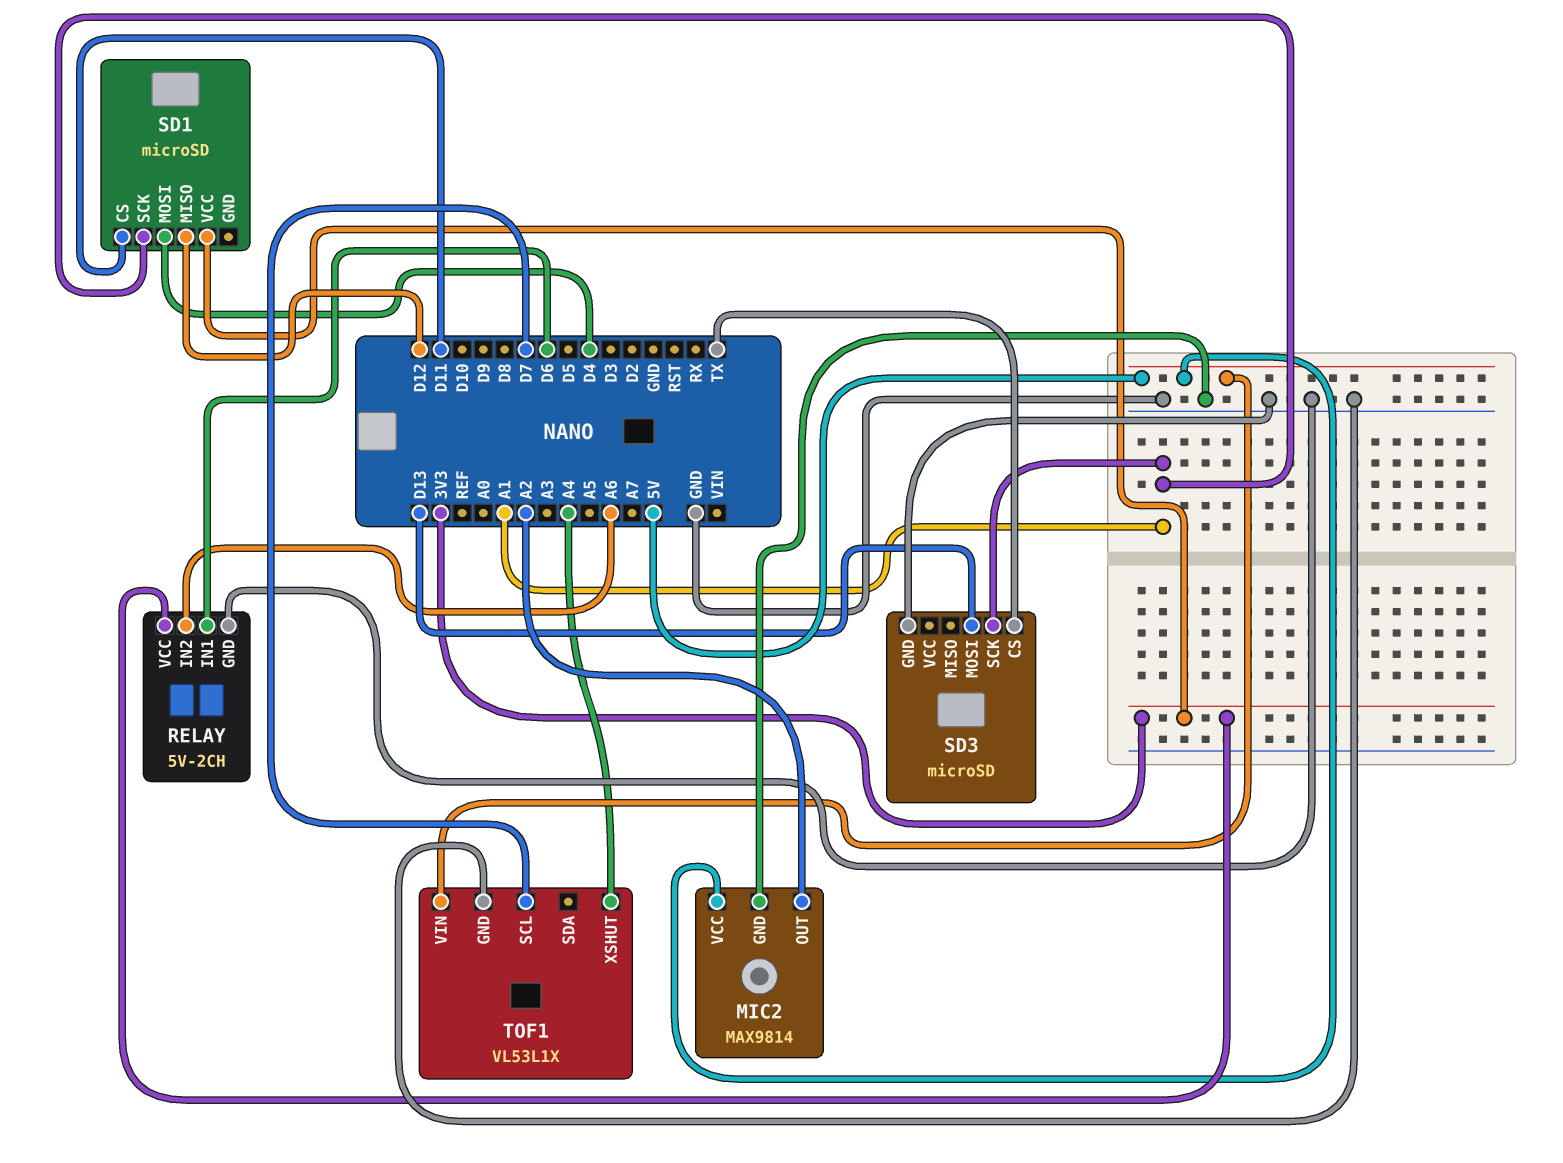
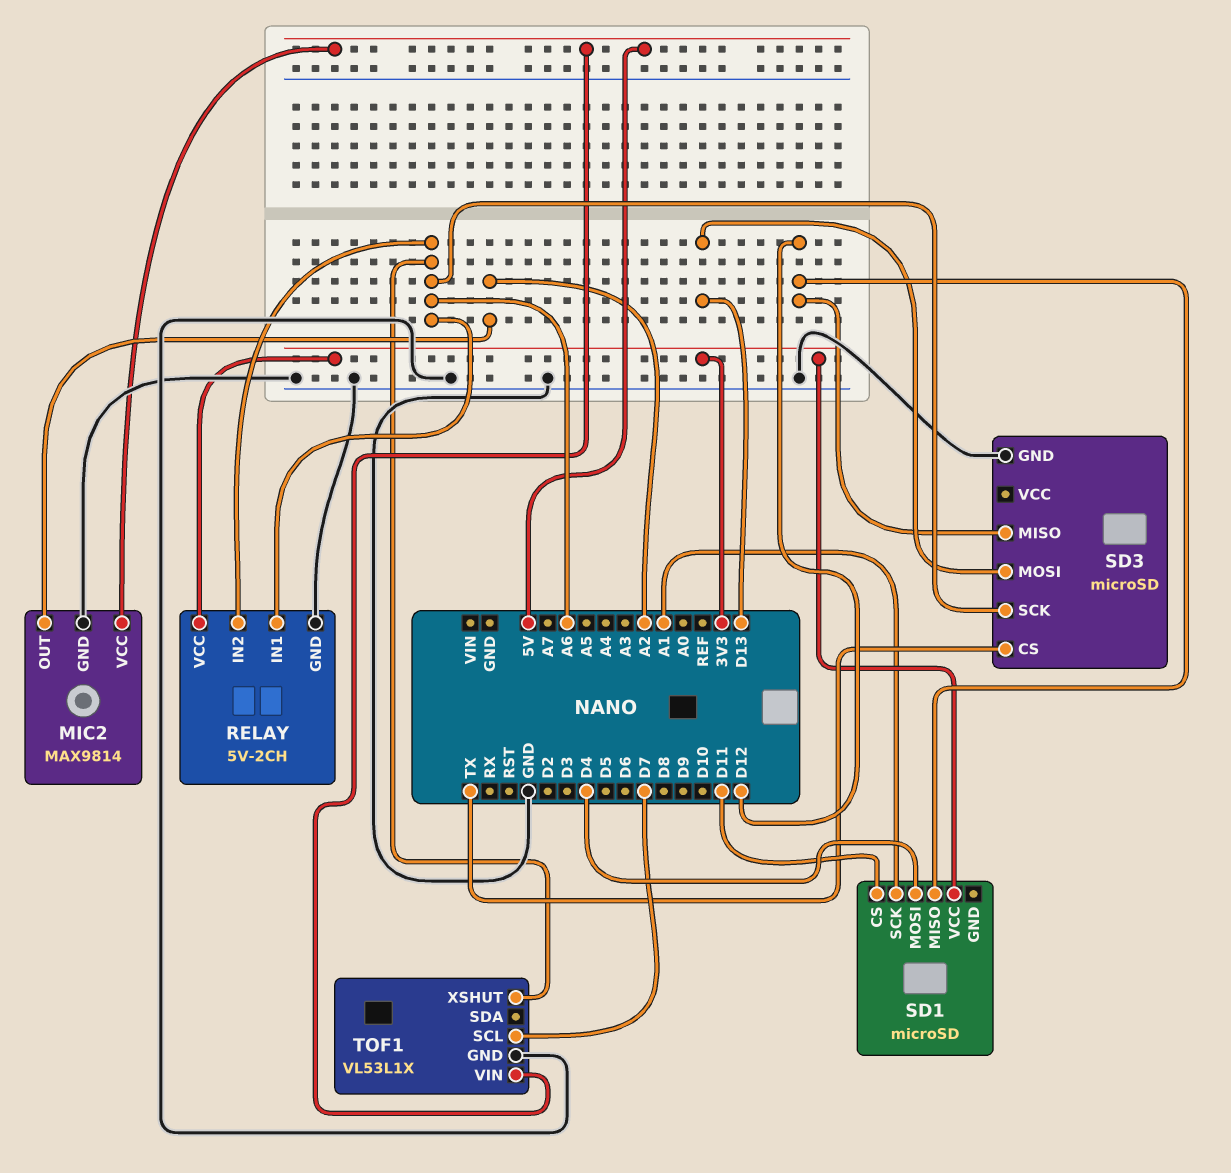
RELAY pin IN1: D6 -> A6
SD3 pin MISO: none -> D12
SD3 pin SCK: A1 -> A6
TOF1 pin XSHUT: A4 -> A6

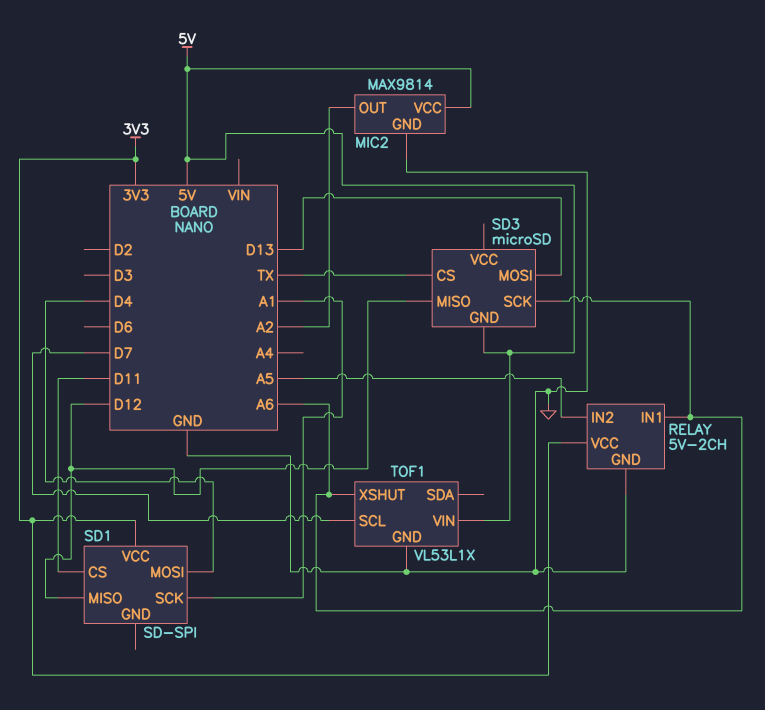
RELAY pin IN2: A6 -> A5
SD1: microSD -> SD-SPI
SD3 pin GND: GND -> 5V

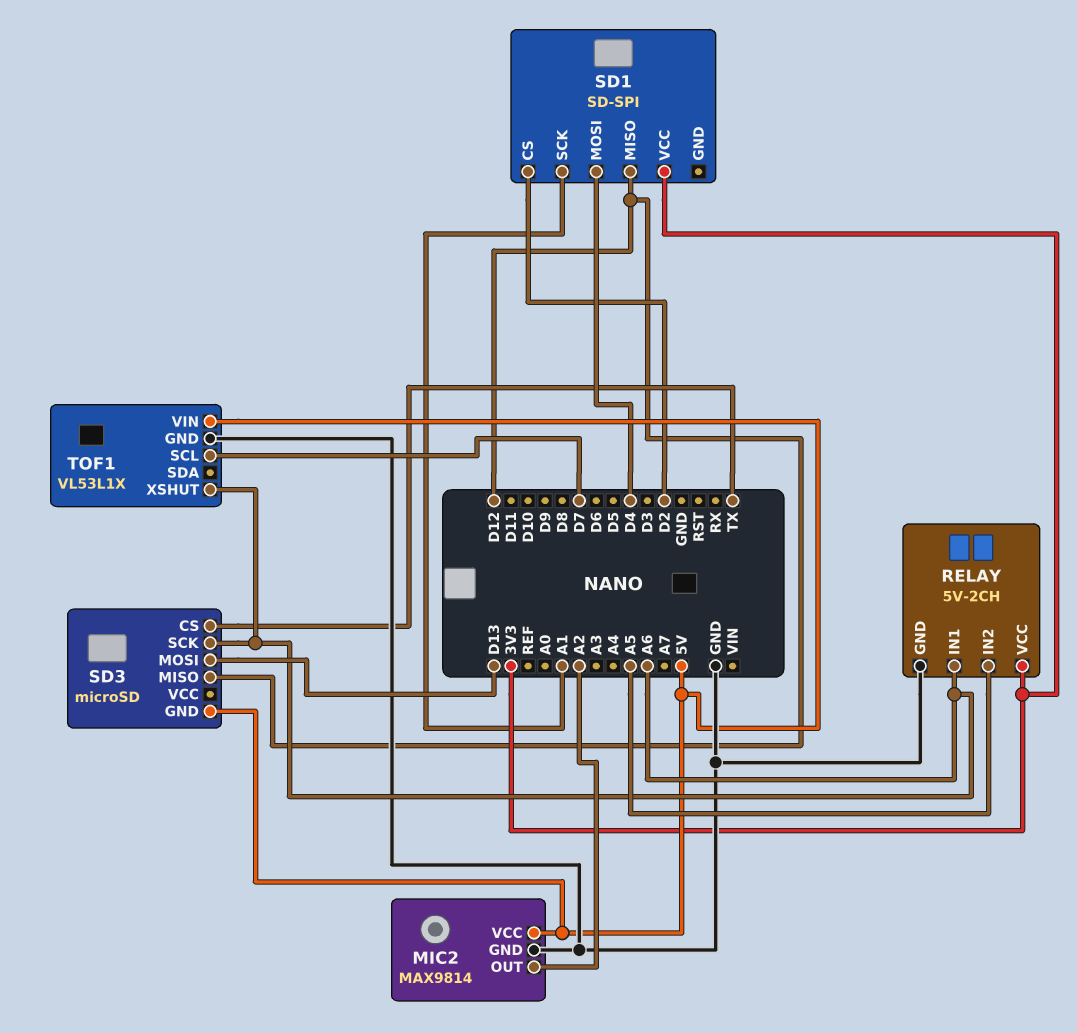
SD1 pin CS: D11 -> D2

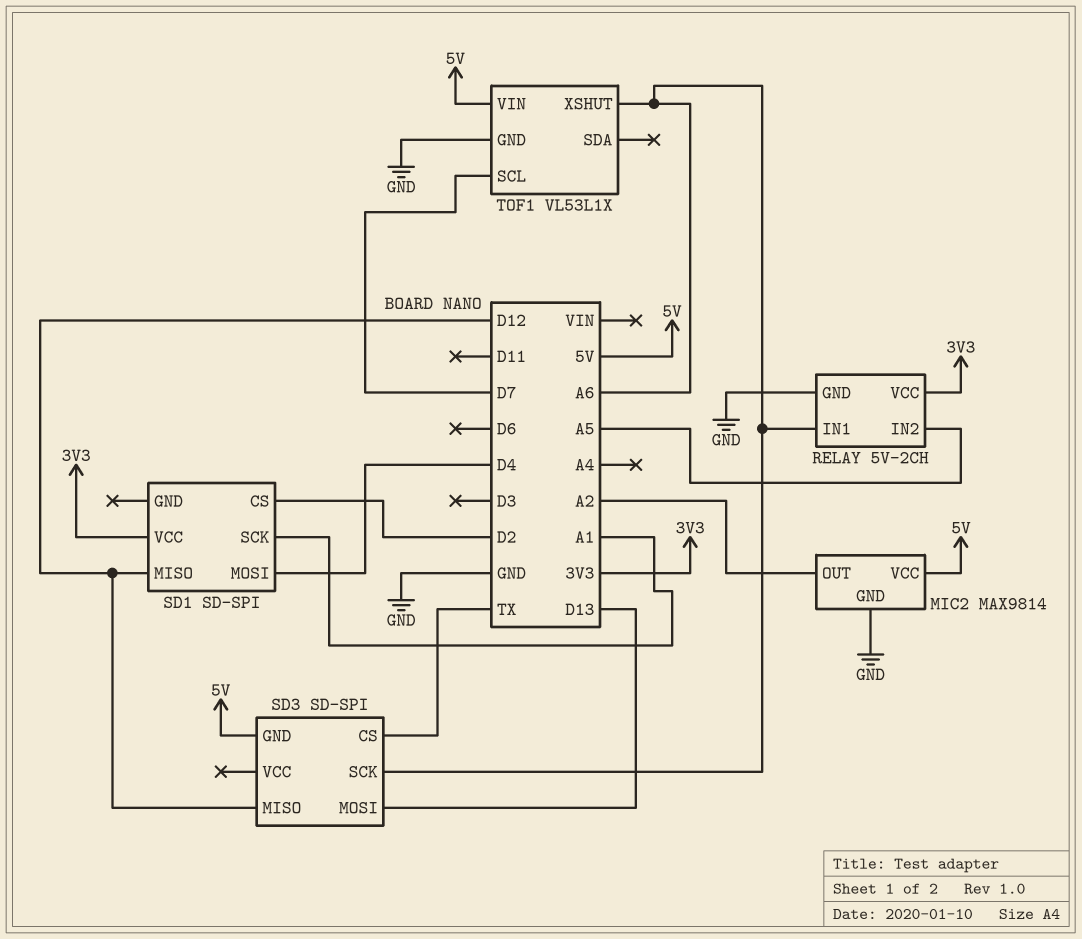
SD3: microSD -> SD-SPI

